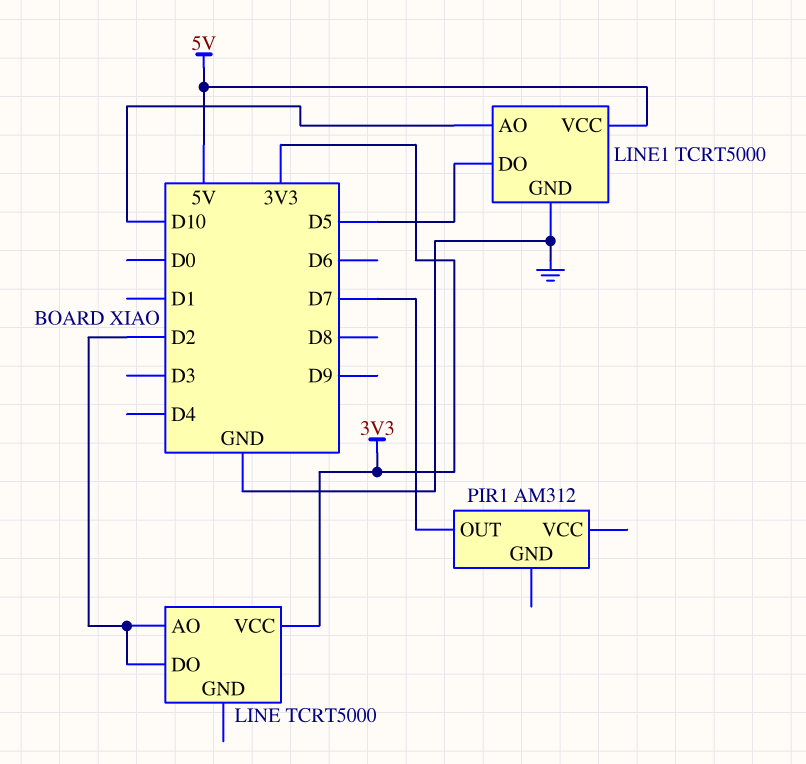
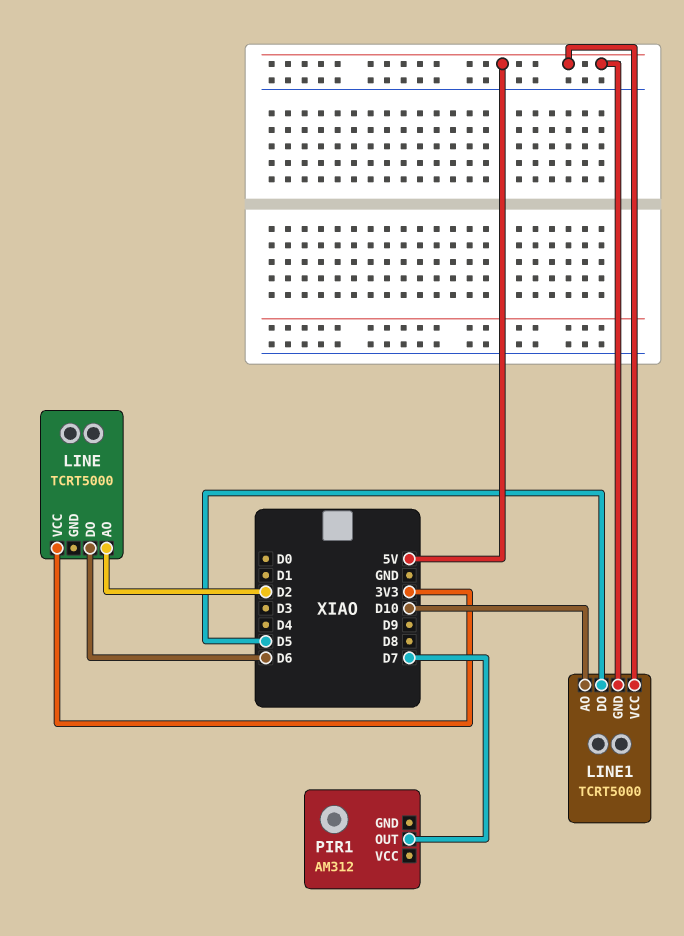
LINE pin DO: D2 -> D6
LINE1 pin GND: GND -> 5V

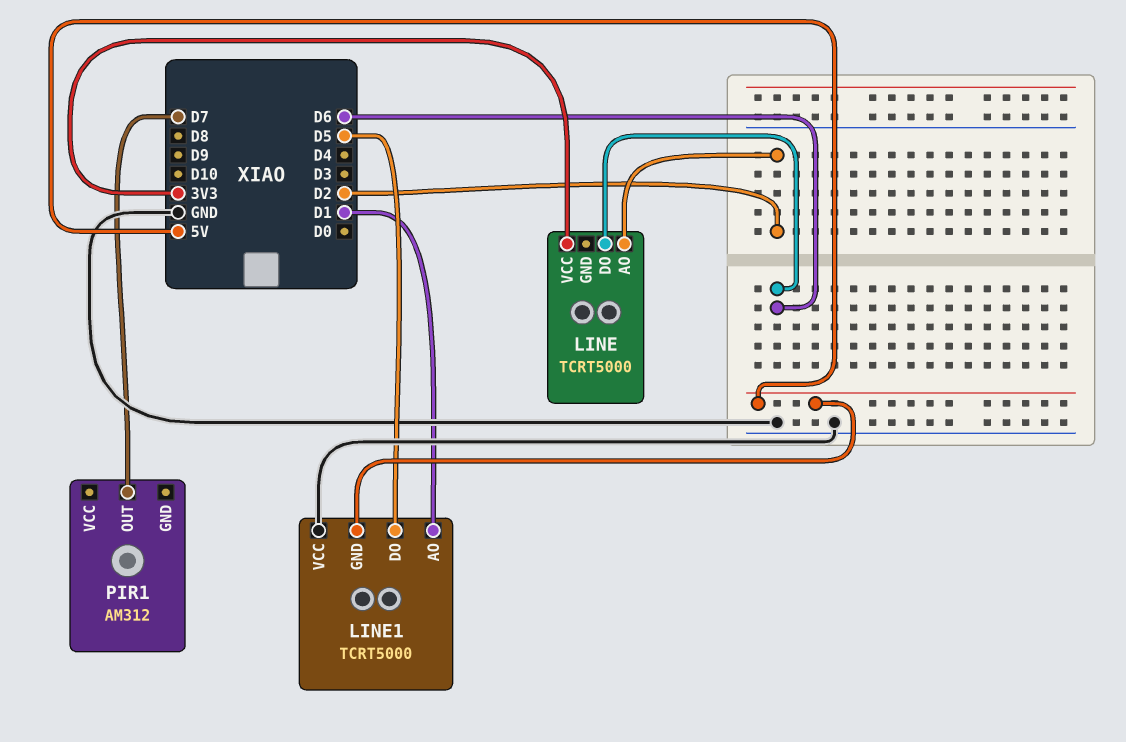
LINE1 pin AO: D10 -> D1
LINE1 pin VCC: 5V -> GND

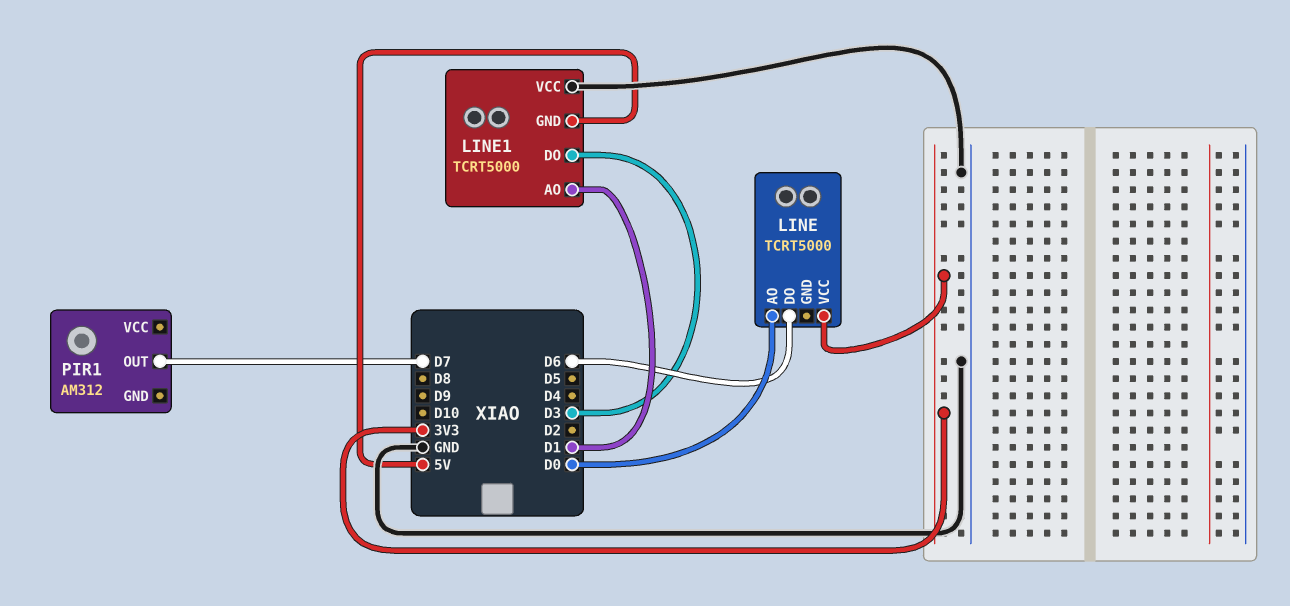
LINE pin AO: D2 -> D0
LINE1 pin DO: D5 -> D3

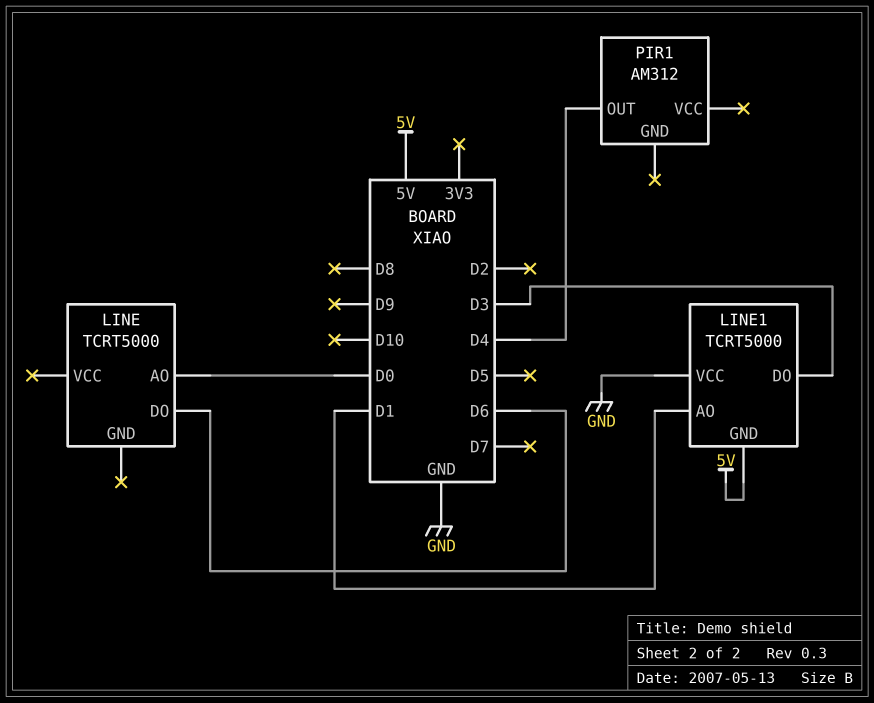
LINE pin VCC: 3V3 -> none
PIR1 pin OUT: D7 -> D4

